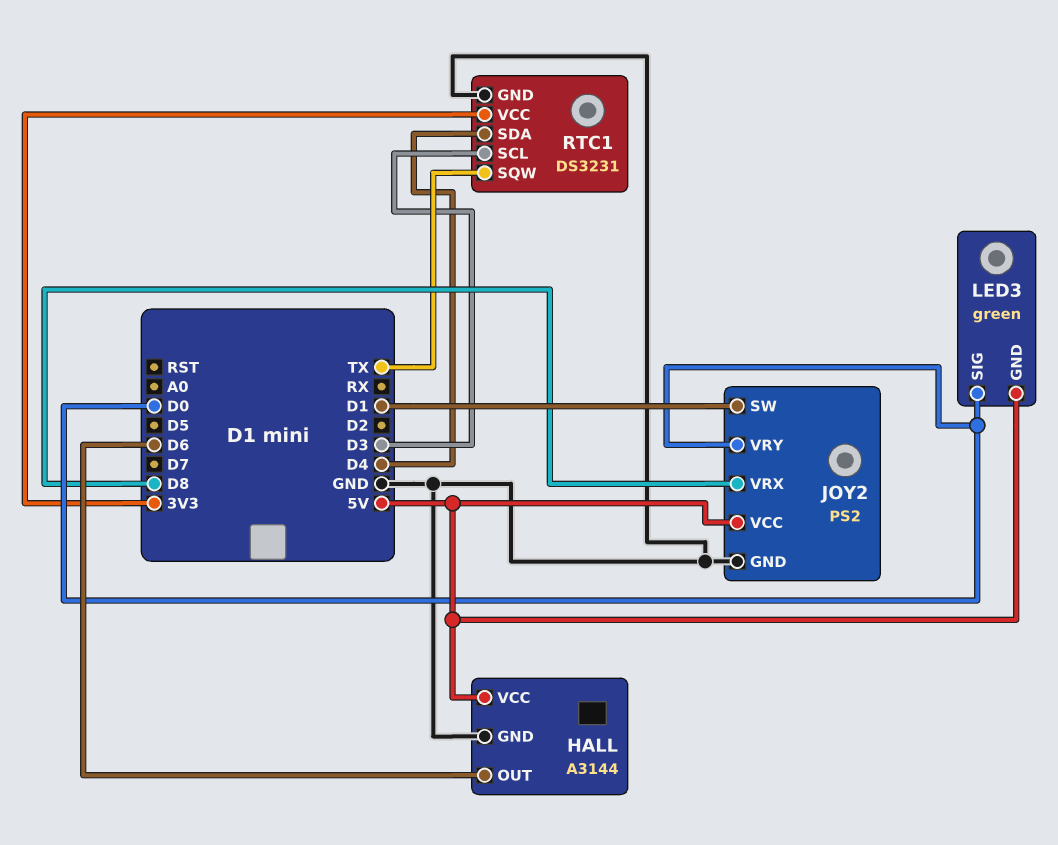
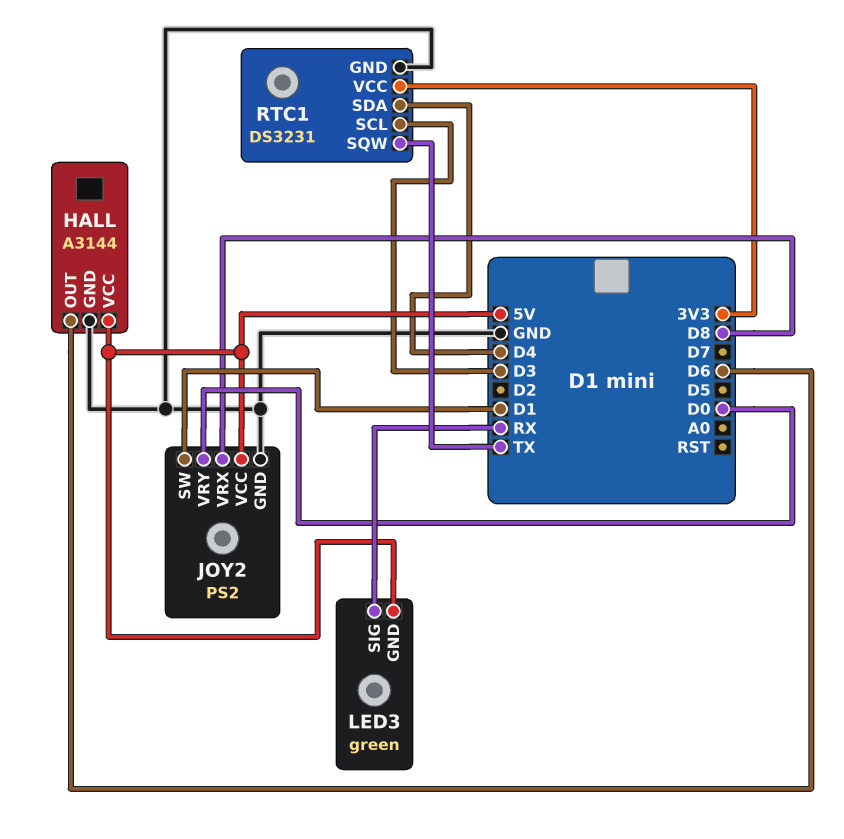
LED3 pin SIG: D0 -> RX

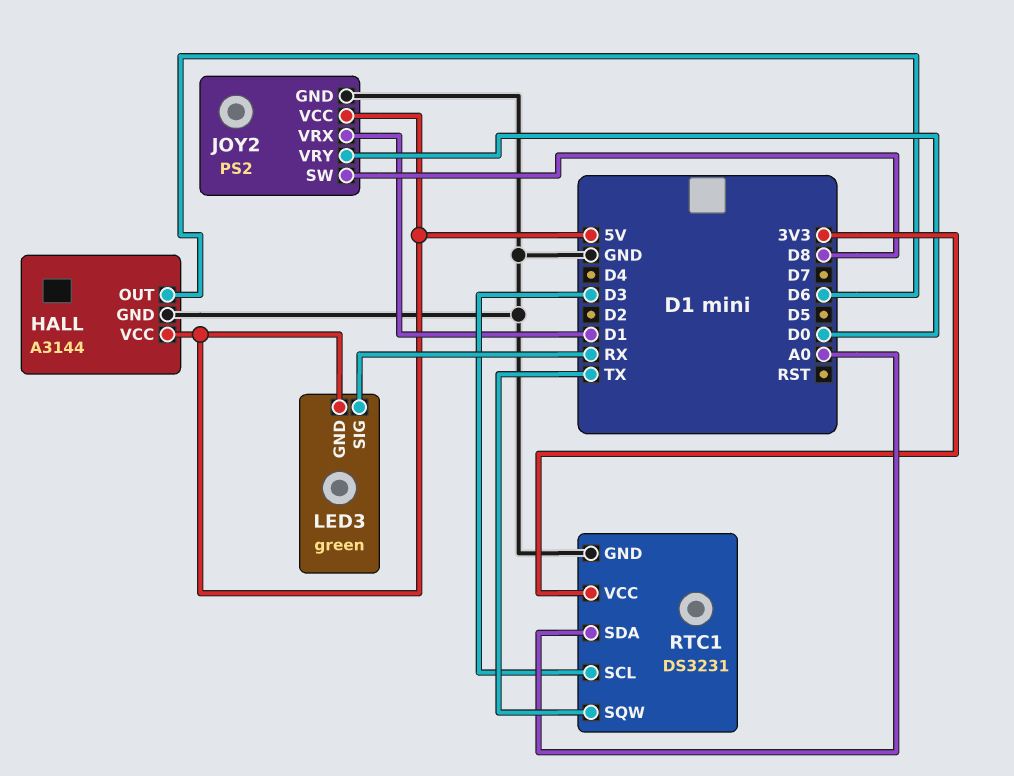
JOY2 pin SW: D1 -> D8
JOY2 pin VRX: D8 -> D1
RTC1 pin SDA: D4 -> A0

